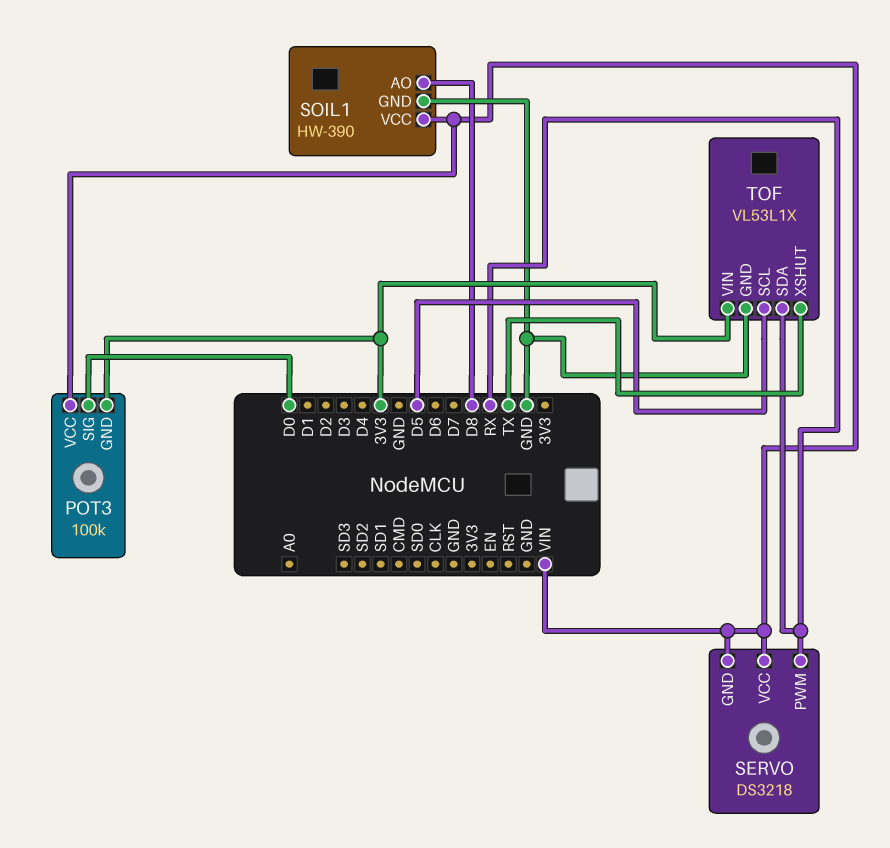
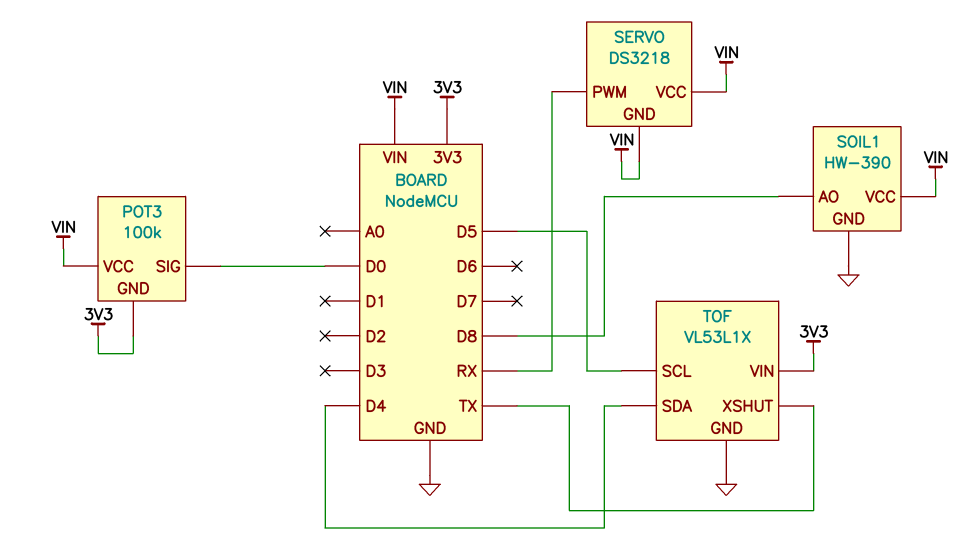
TOF pin SDA: RX -> D4

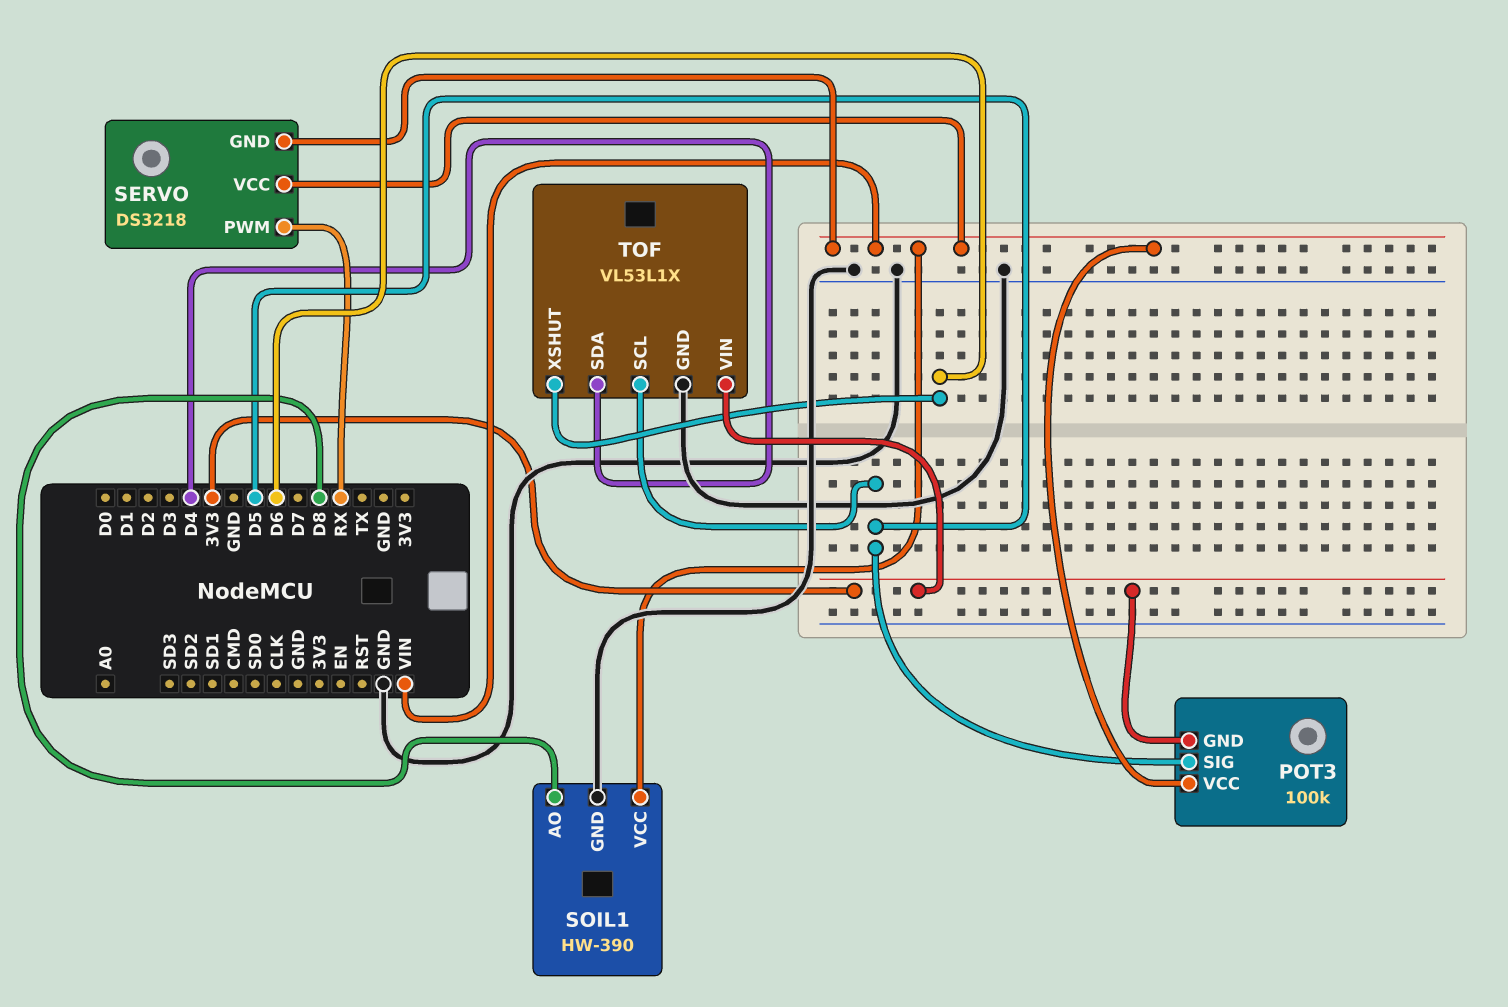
POT3 pin SIG: D0 -> D5
TOF pin XSHUT: TX -> D6

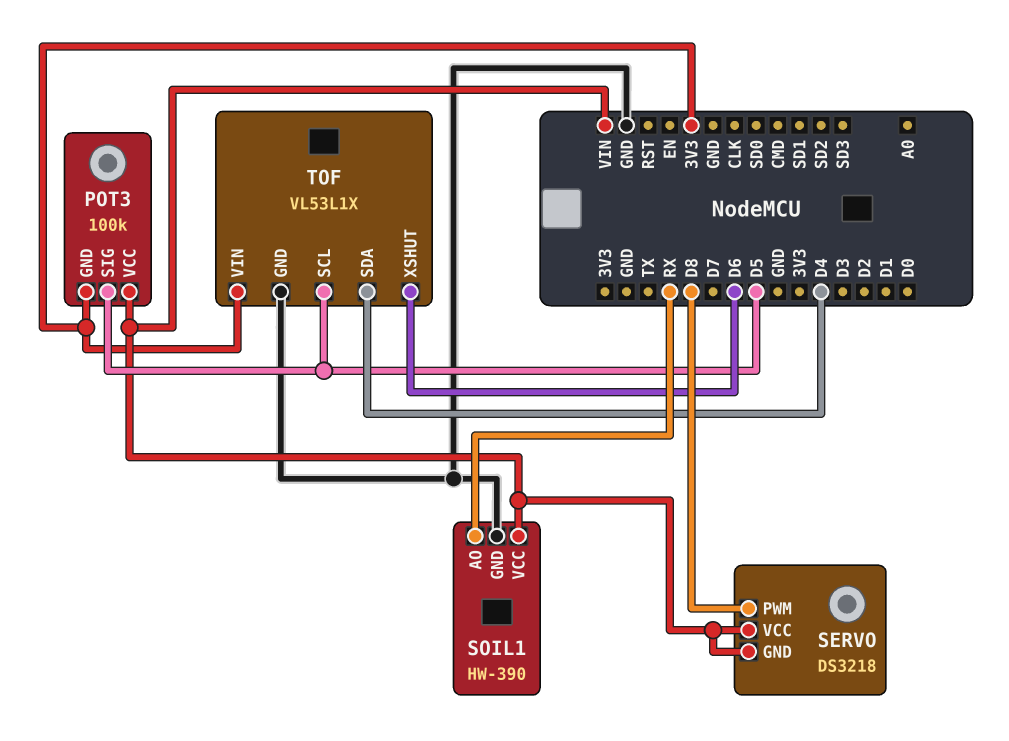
SERVO pin PWM: RX -> D8
SOIL1 pin AO: D8 -> RX

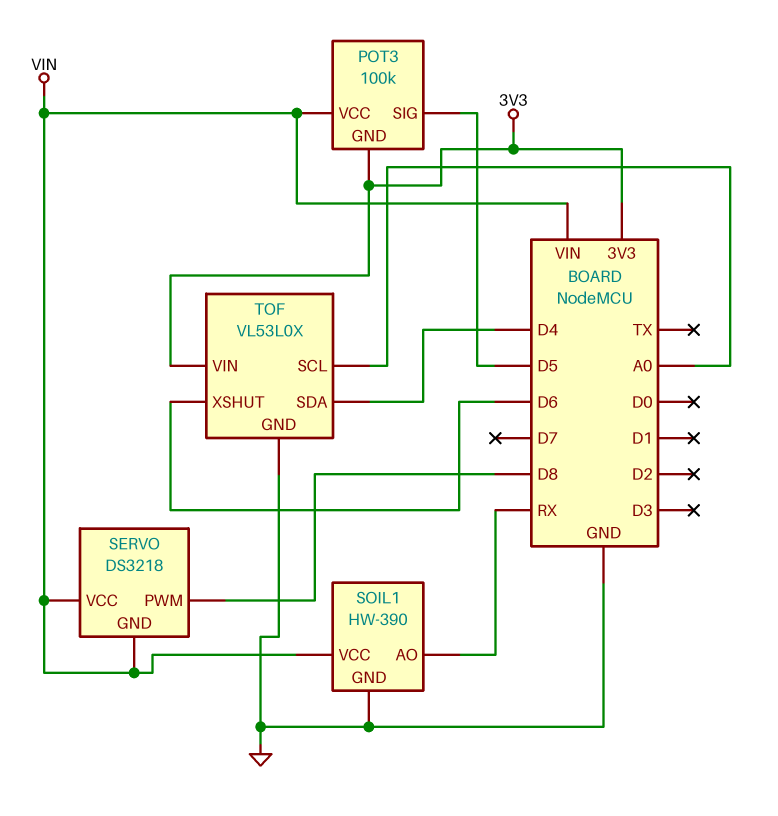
TOF: VL53L1X -> VL53L0X
TOF pin SCL: D5 -> A0

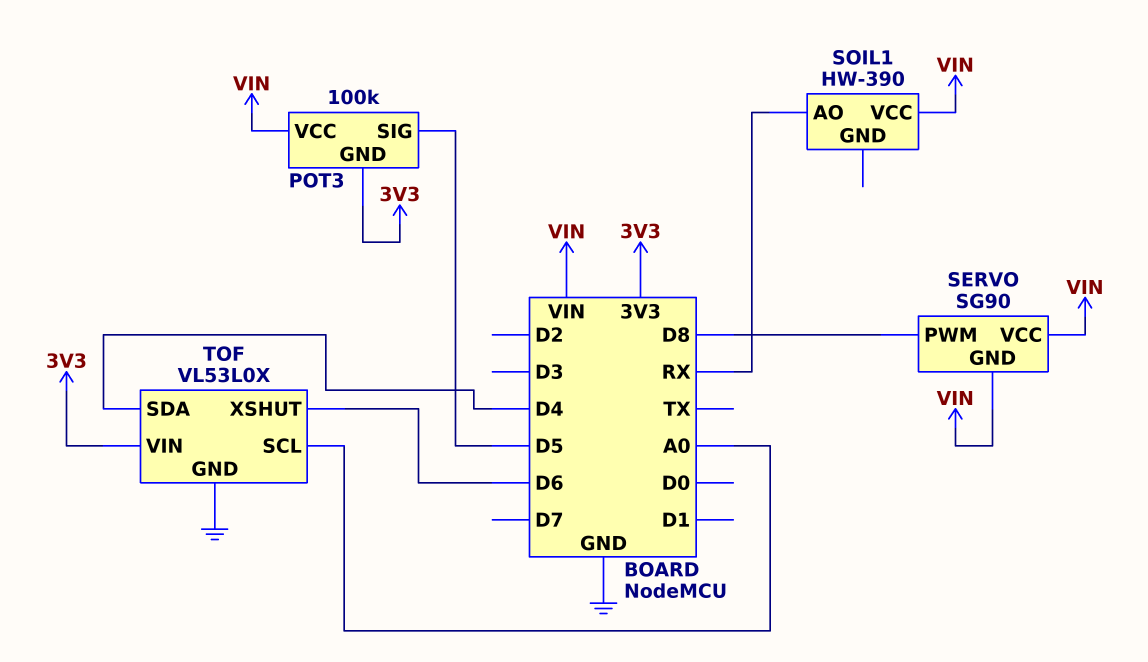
SERVO: DS3218 -> SG90
SOIL1 pin GND: GND -> none

